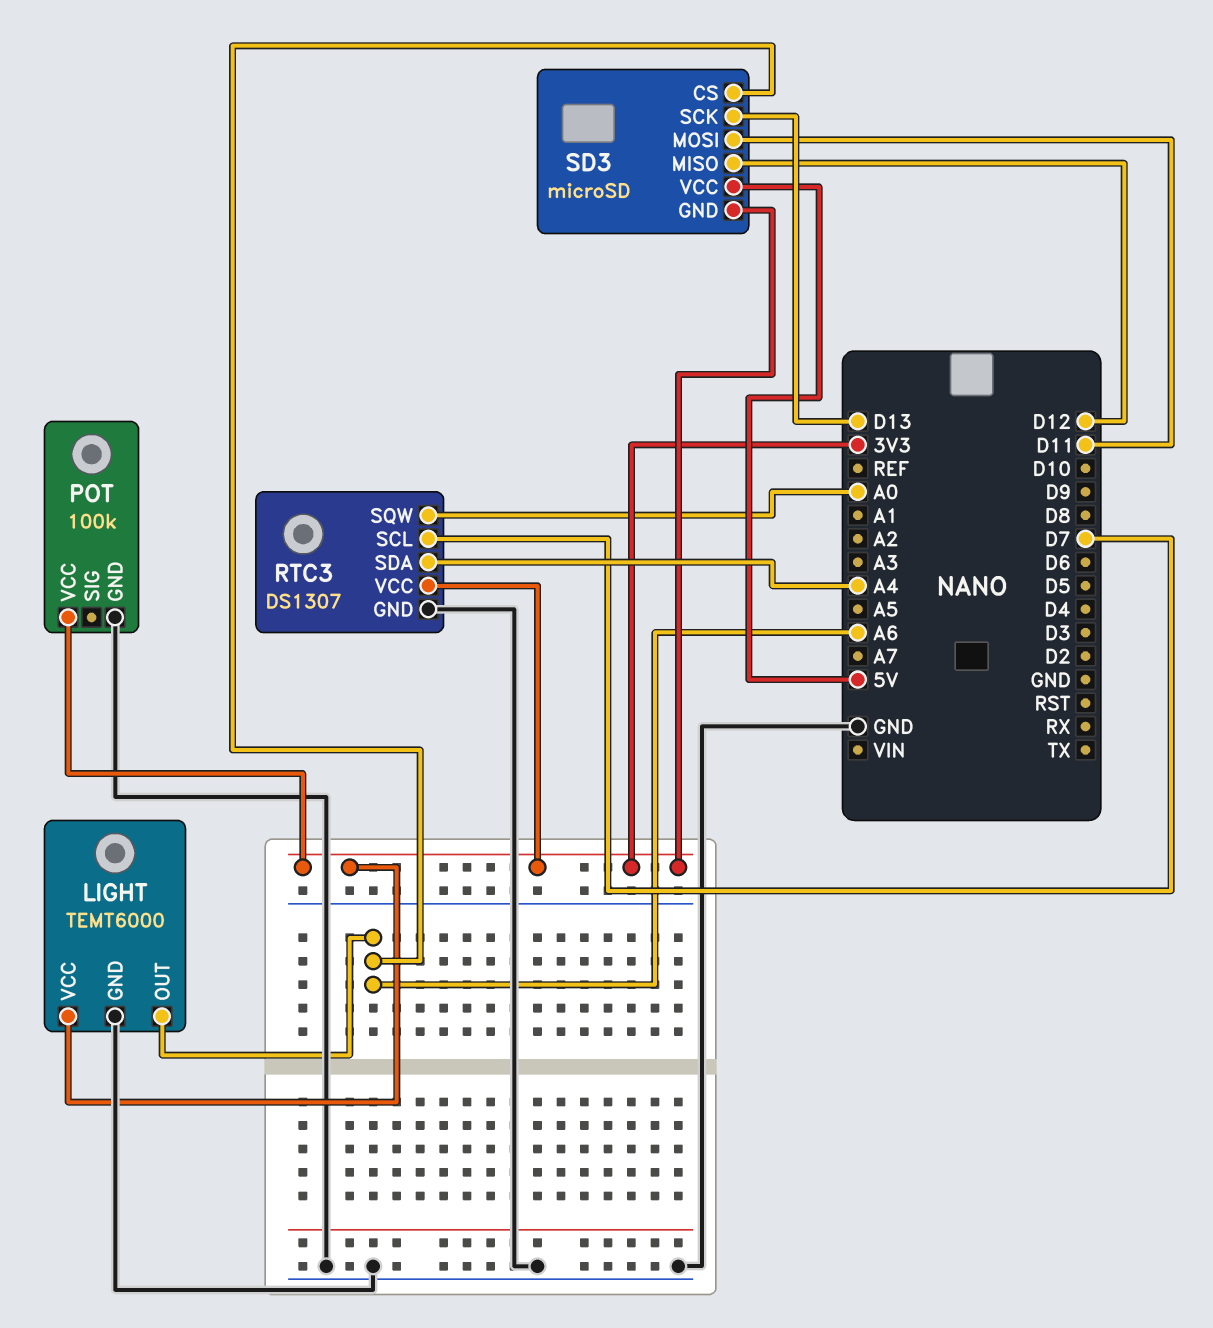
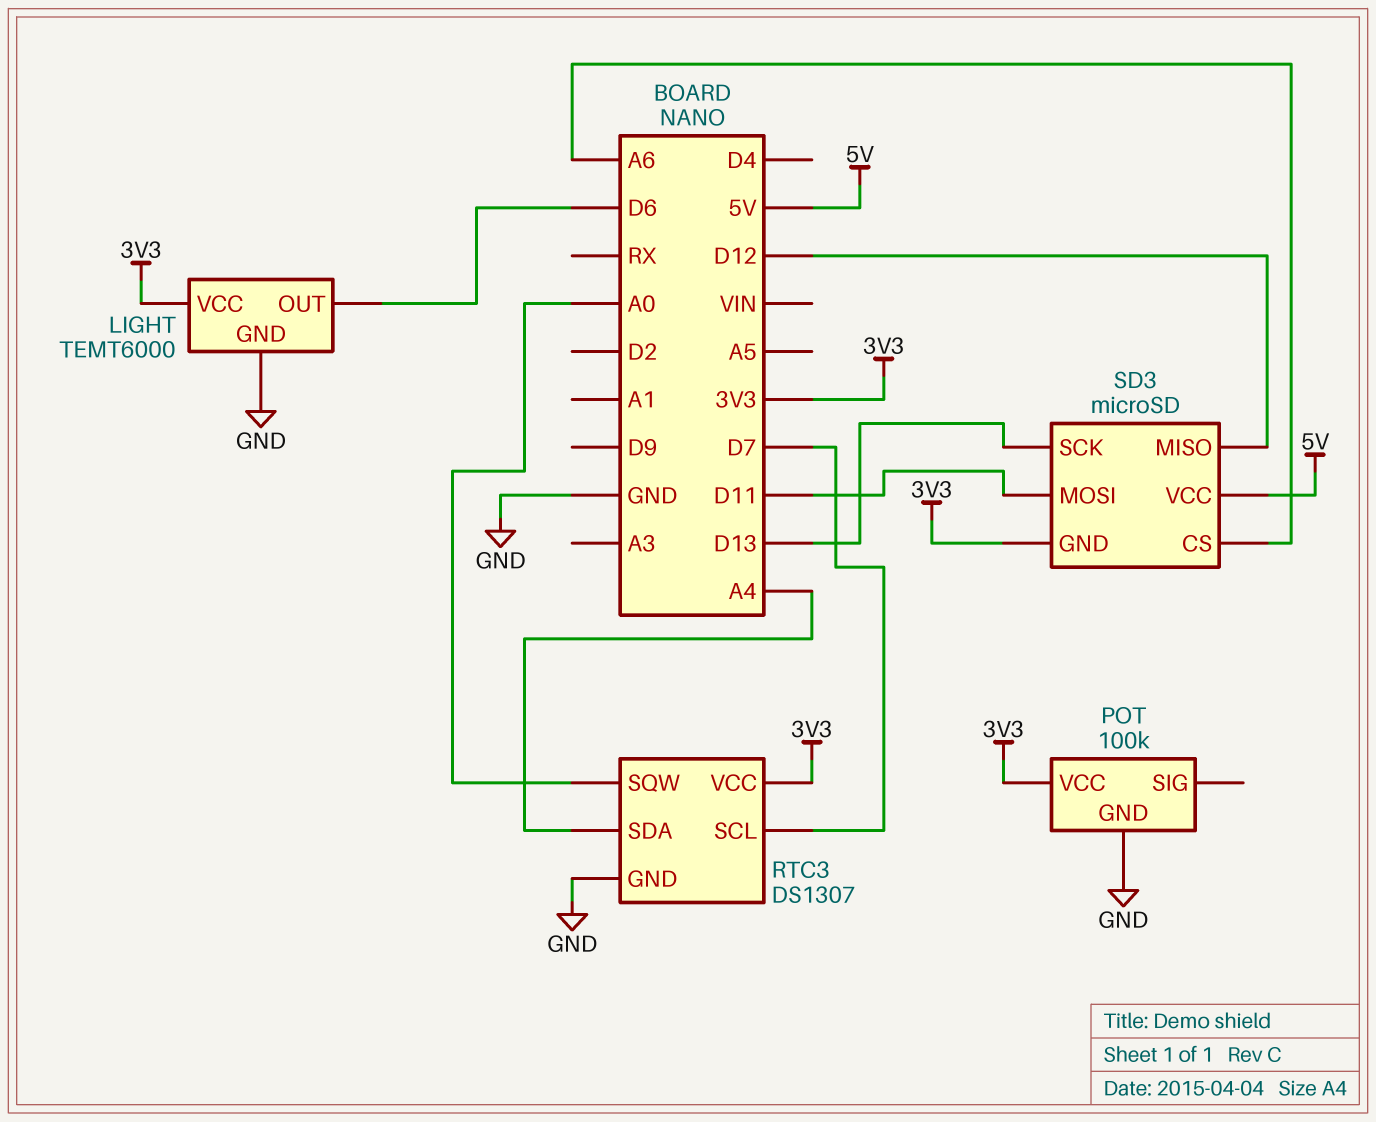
LIGHT pin OUT: A6 -> D6

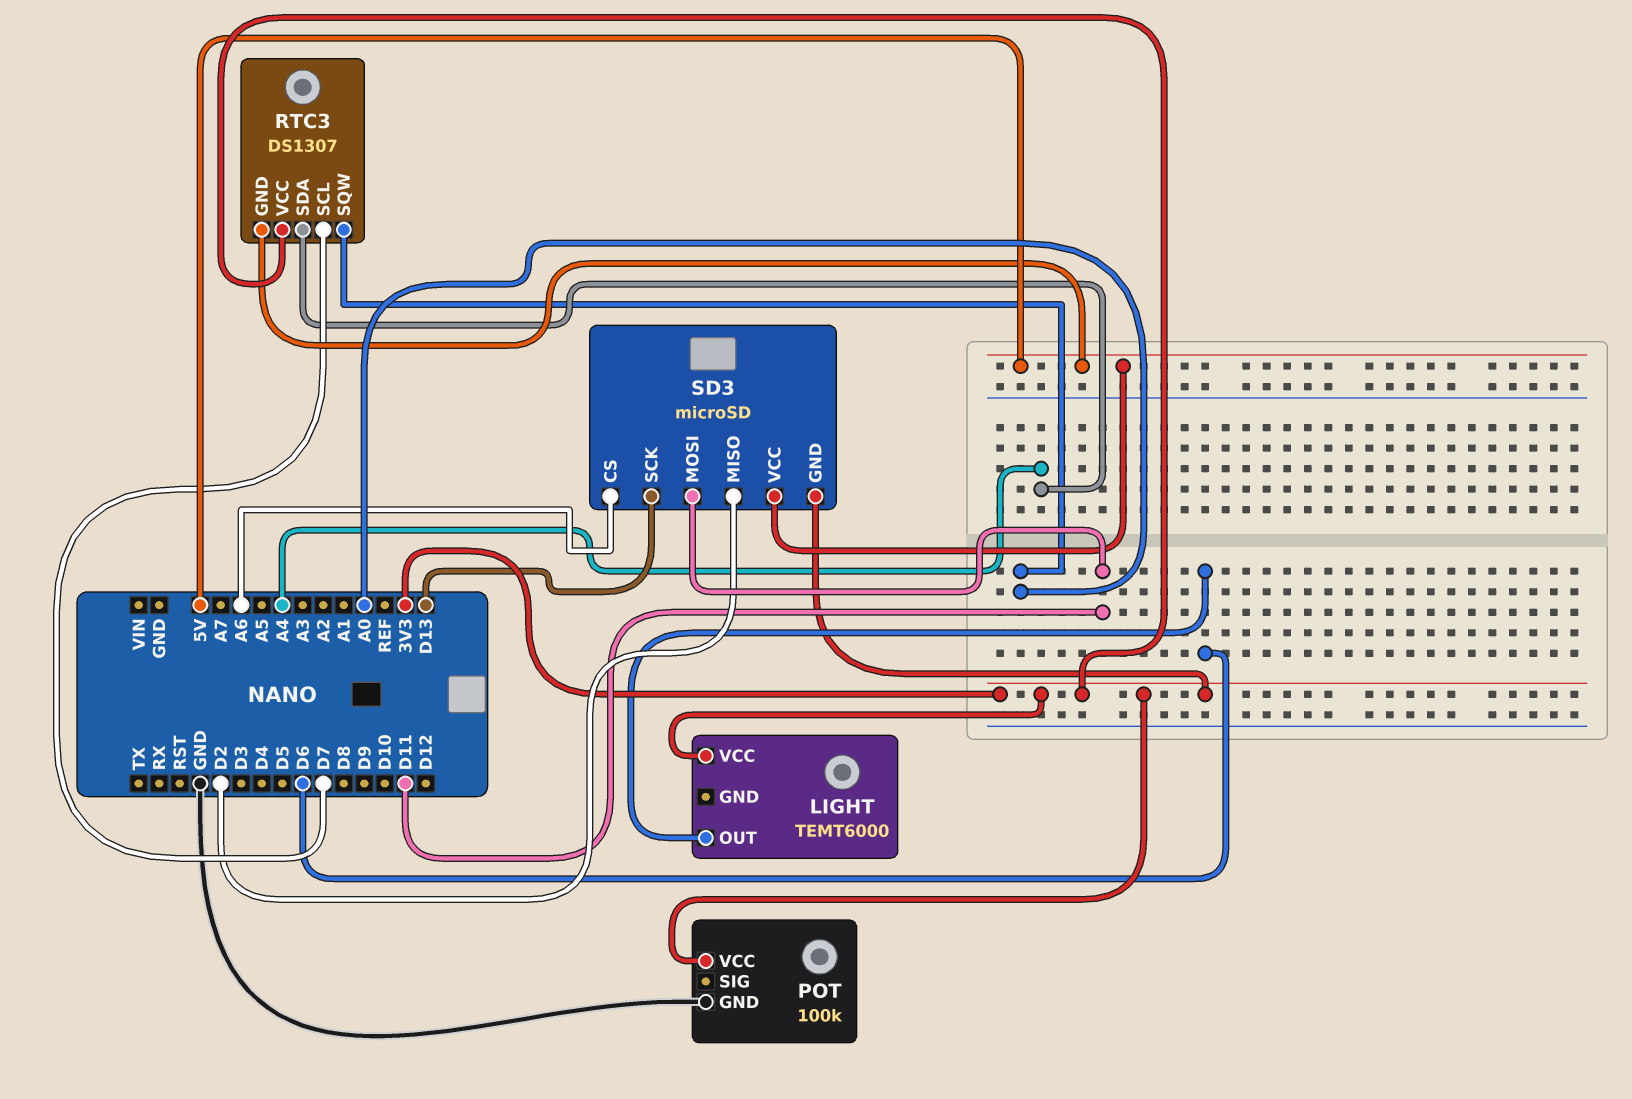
LIGHT pin GND: GND -> none
RTC3 pin GND: GND -> 5V
SD3 pin MISO: D12 -> D2

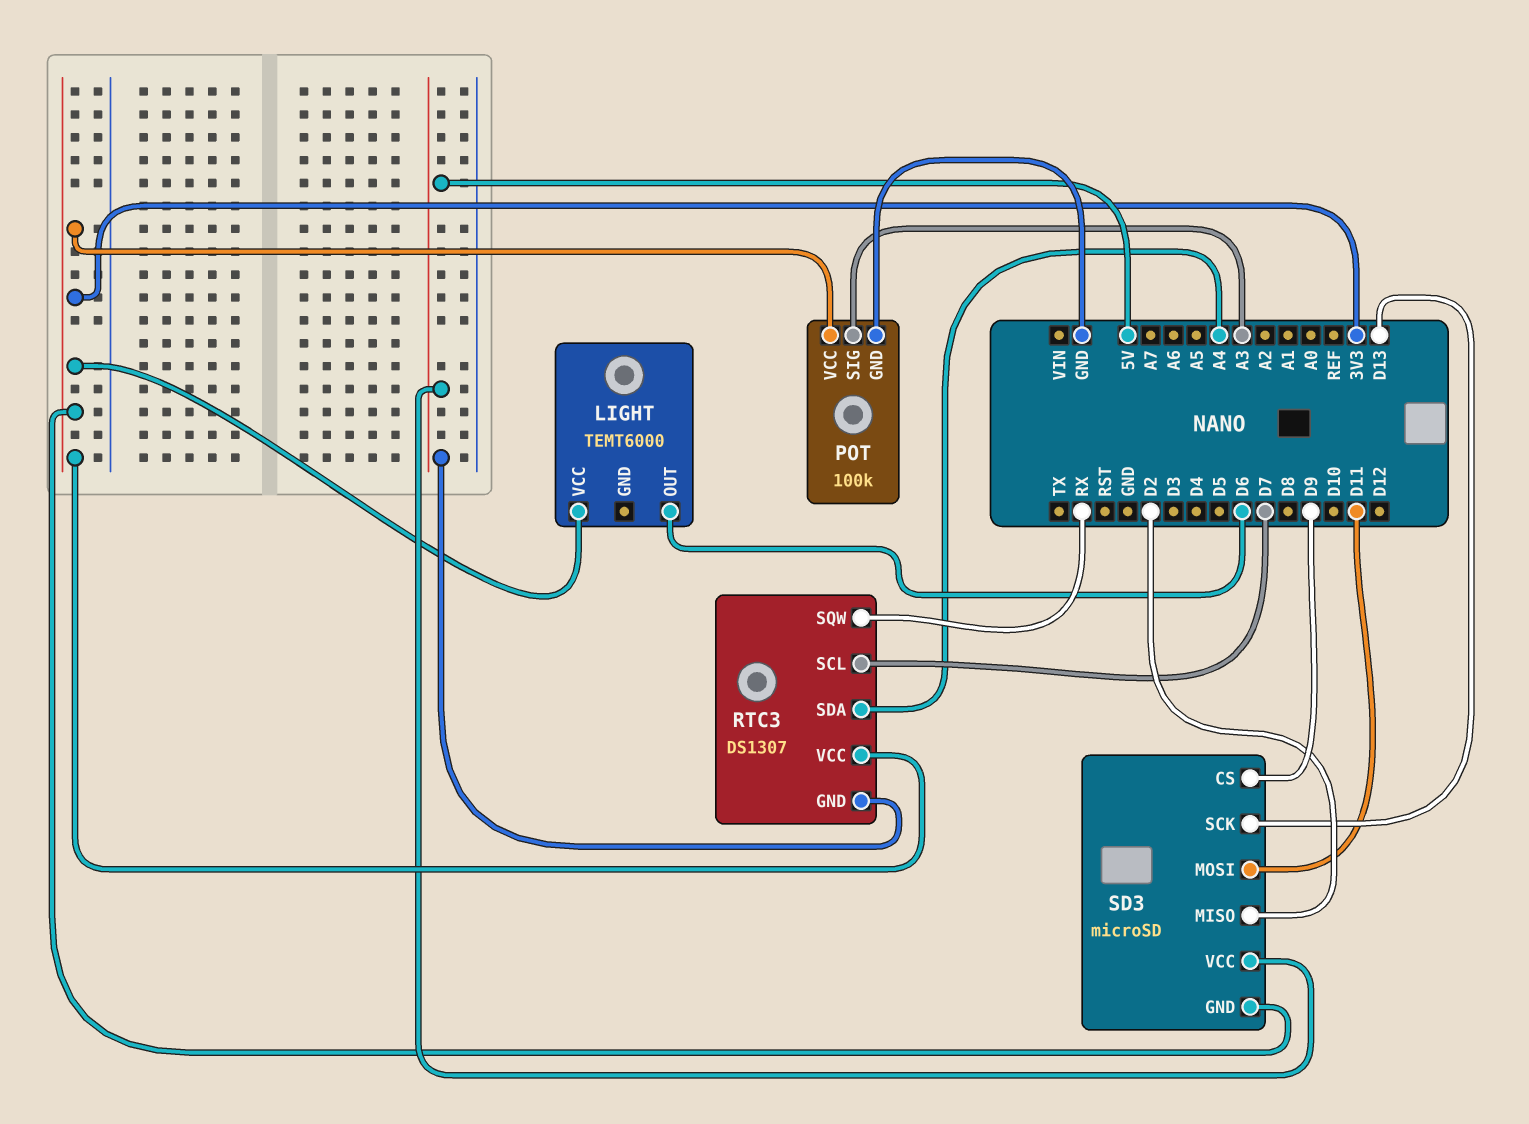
POT pin SIG: none -> A3
RTC3 pin SQW: A0 -> RX
SD3 pin CS: A6 -> D9

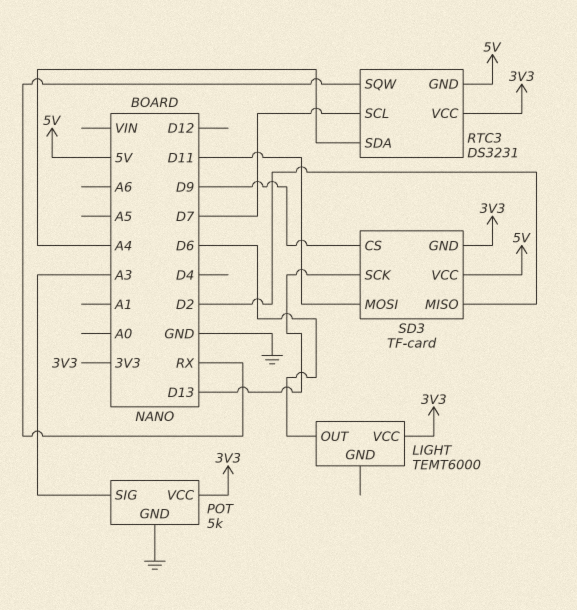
POT: 100k -> 5k
RTC3: DS1307 -> DS3231
SD3: microSD -> TF-card

